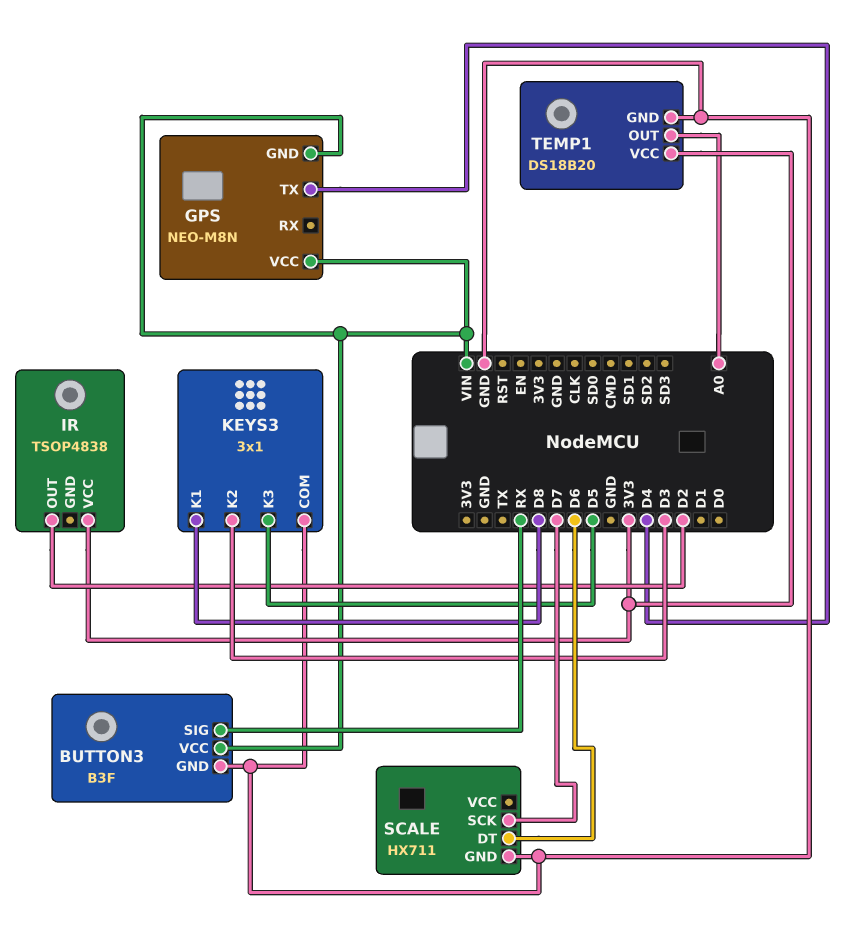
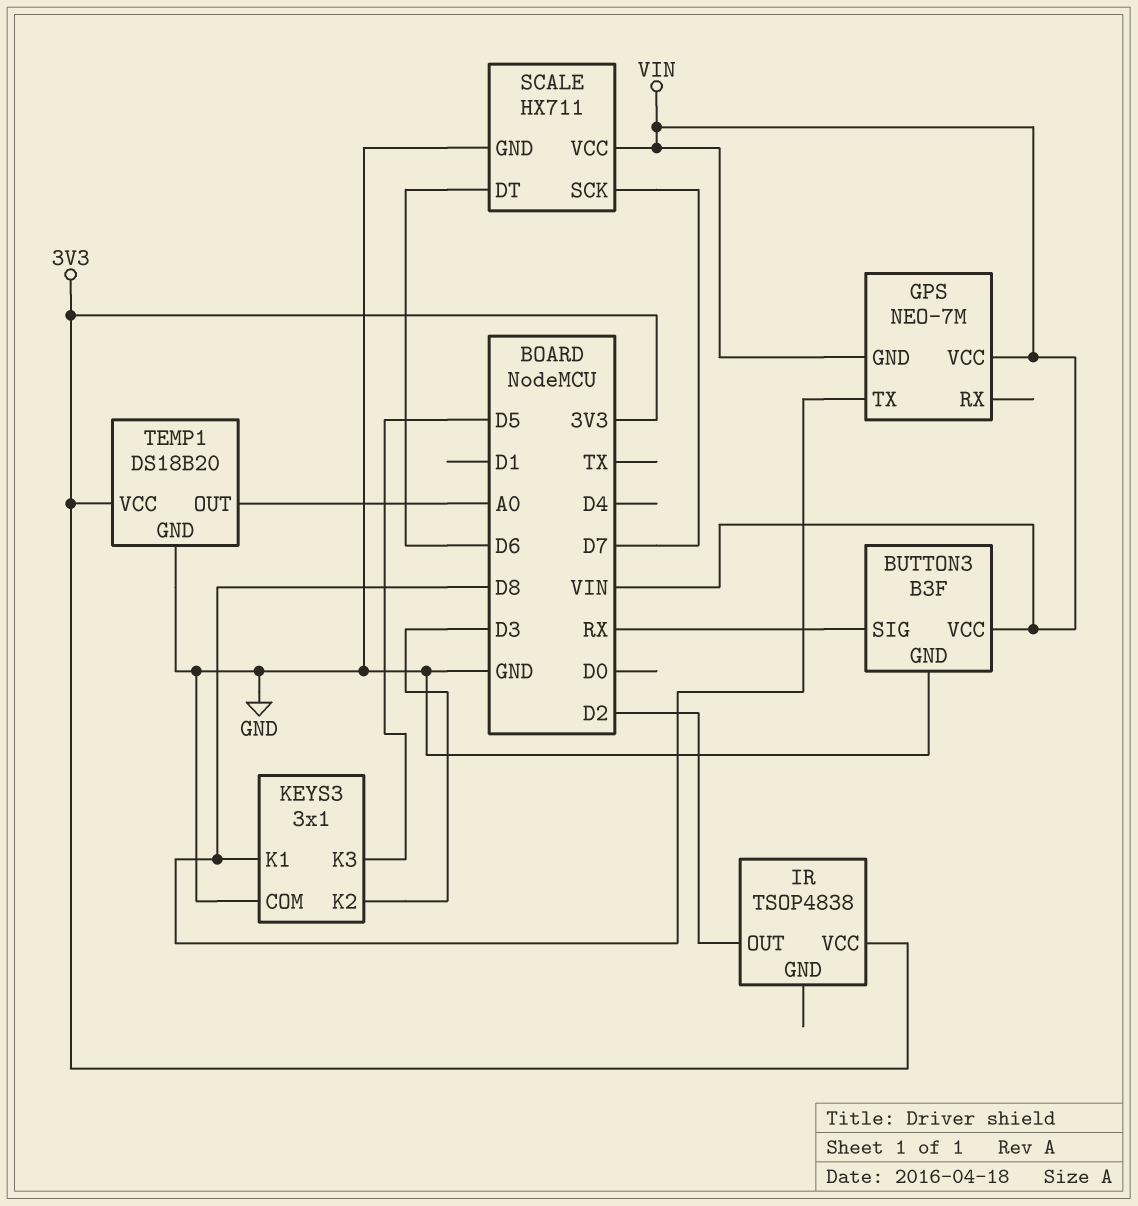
GPS: NEO-M8N -> NEO-7M
GPS pin TX: D4 -> D8
SCALE pin VCC: none -> VIN

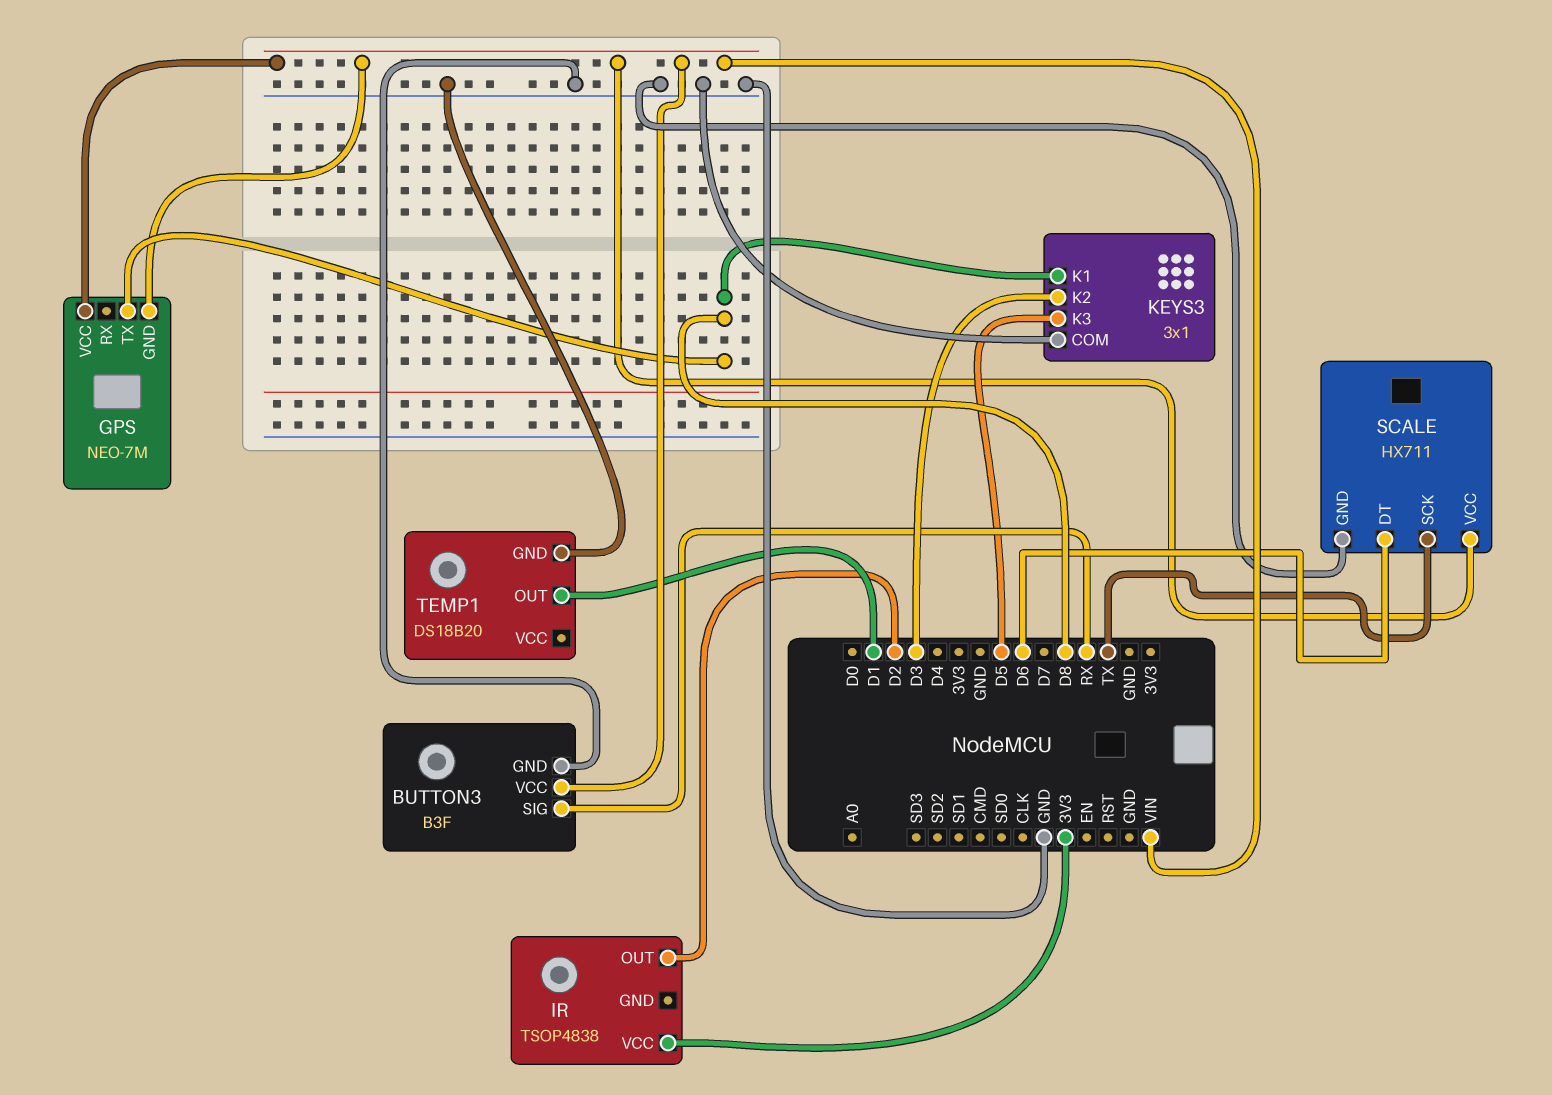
SCALE pin SCK: D7 -> TX
TEMP1 pin OUT: A0 -> D1
TEMP1 pin VCC: 3V3 -> none

